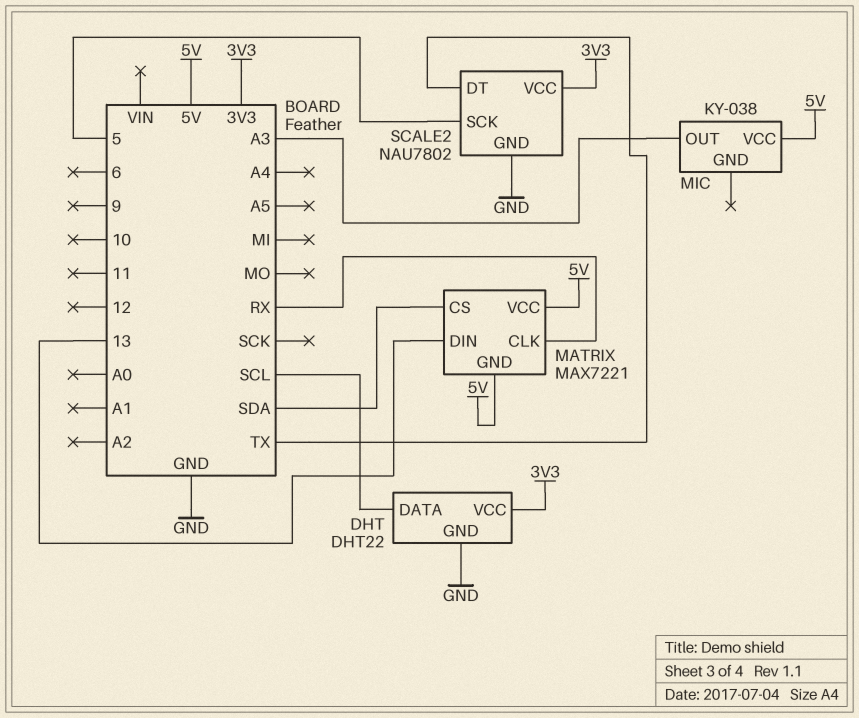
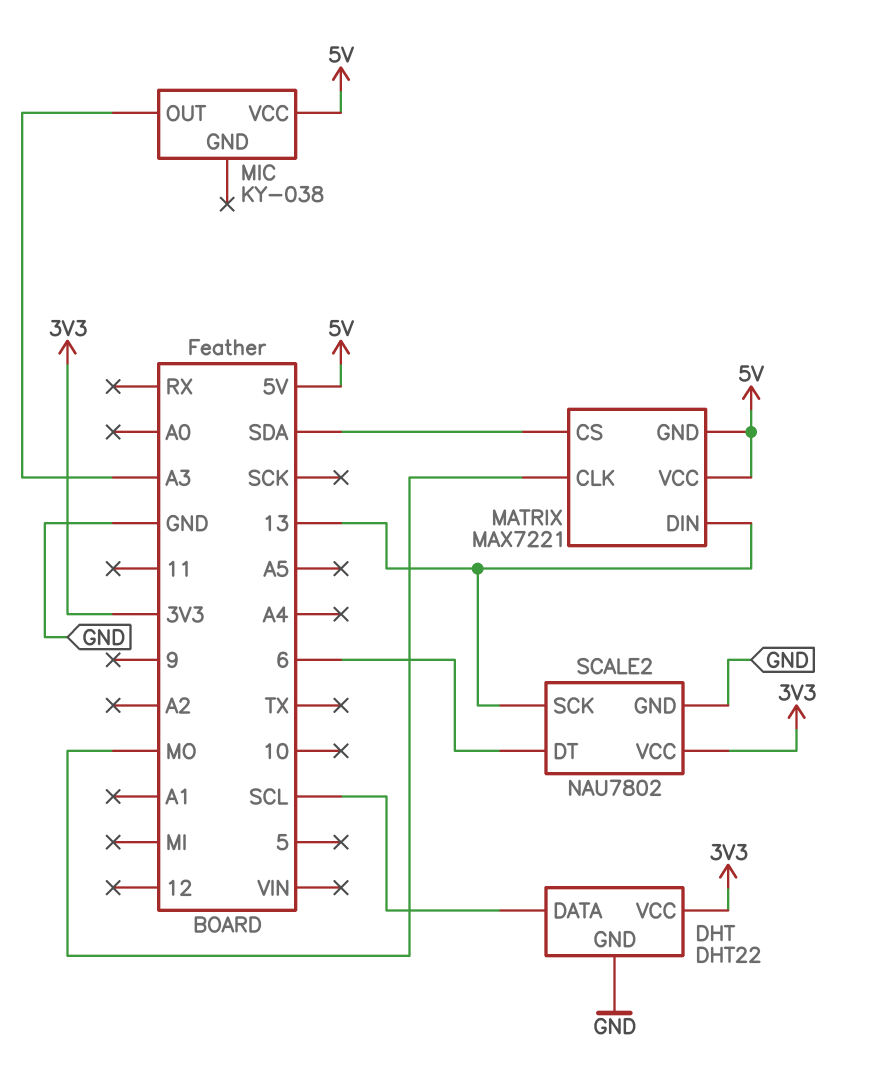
MATRIX pin CLK: RX -> MO
SCALE2 pin DT: TX -> 6
SCALE2 pin SCK: 5 -> 13

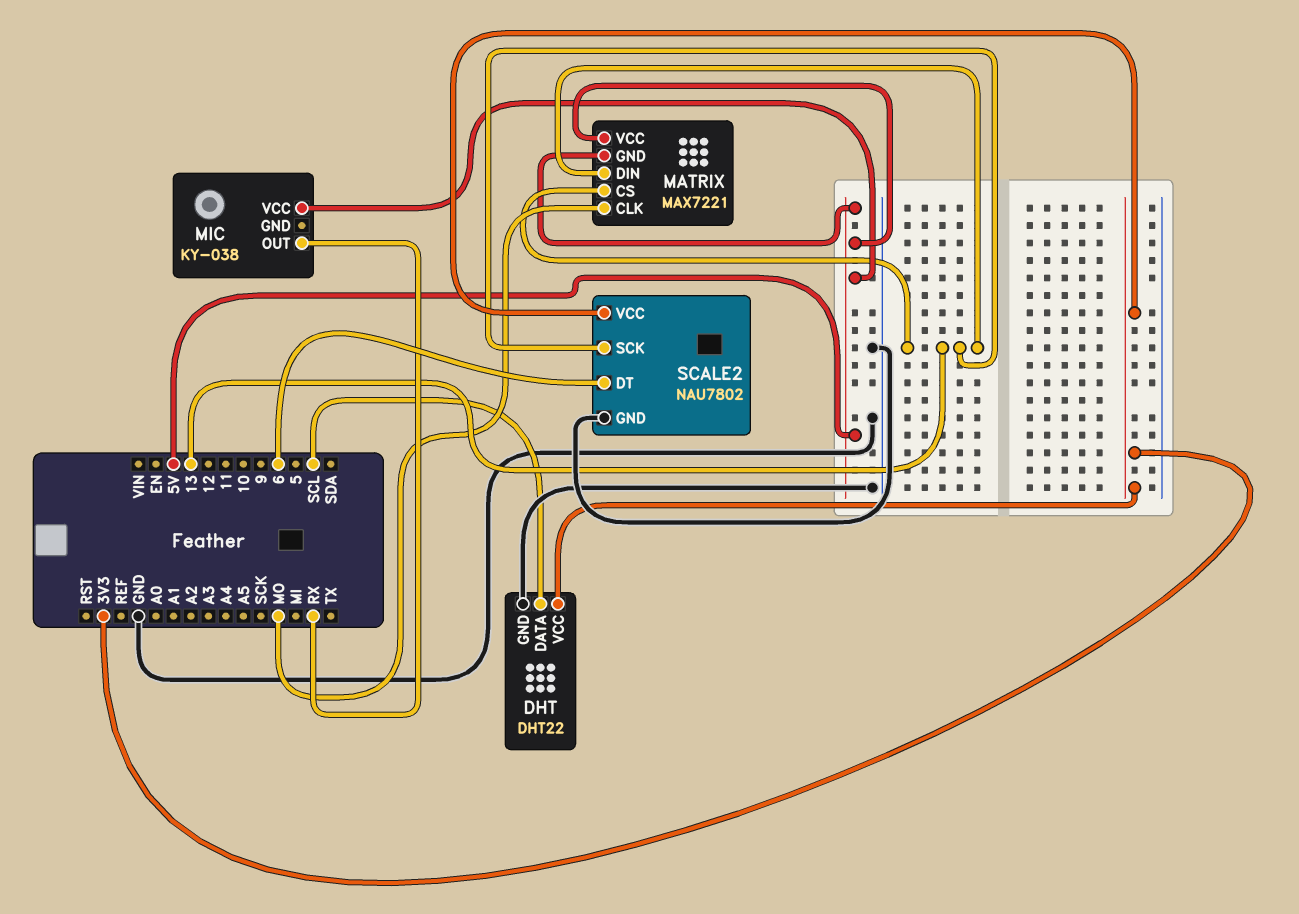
MATRIX pin CS: SDA -> 13
MIC pin OUT: A3 -> RX

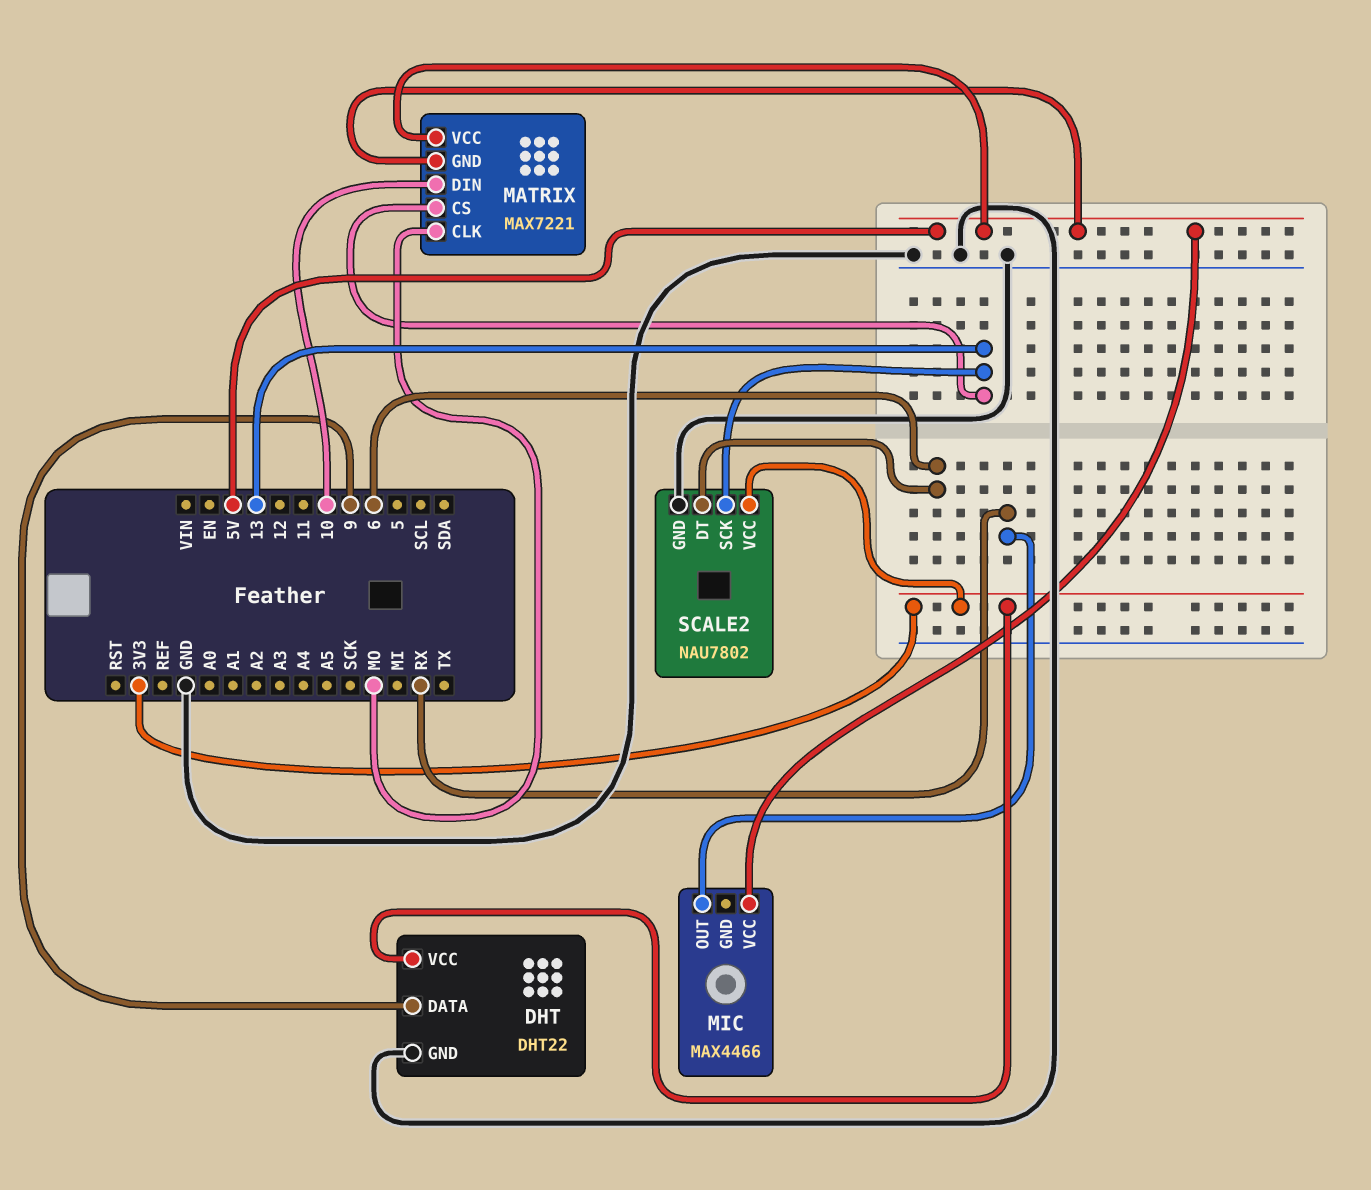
DHT pin DATA: SCL -> 9
MATRIX pin DIN: 13 -> 10
MIC: KY-038 -> MAX4466

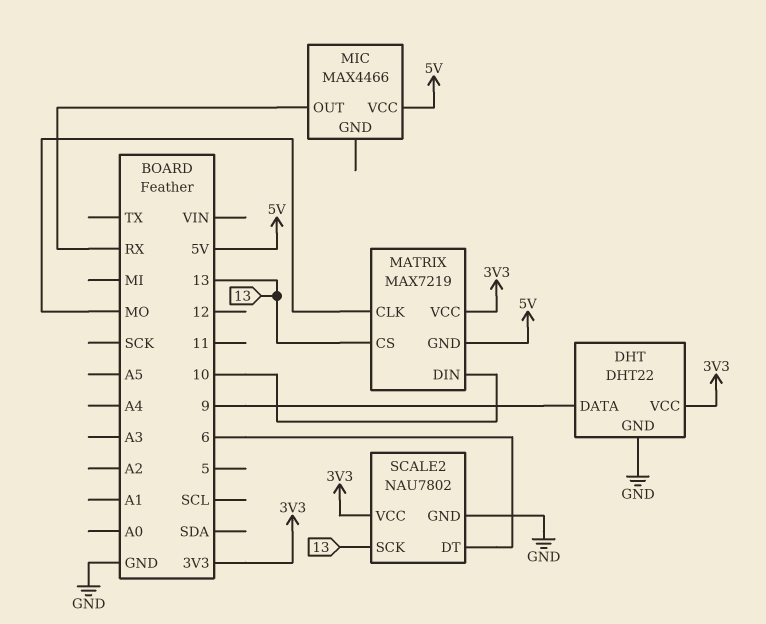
MATRIX: MAX7221 -> MAX7219
MATRIX pin VCC: 5V -> 3V3

